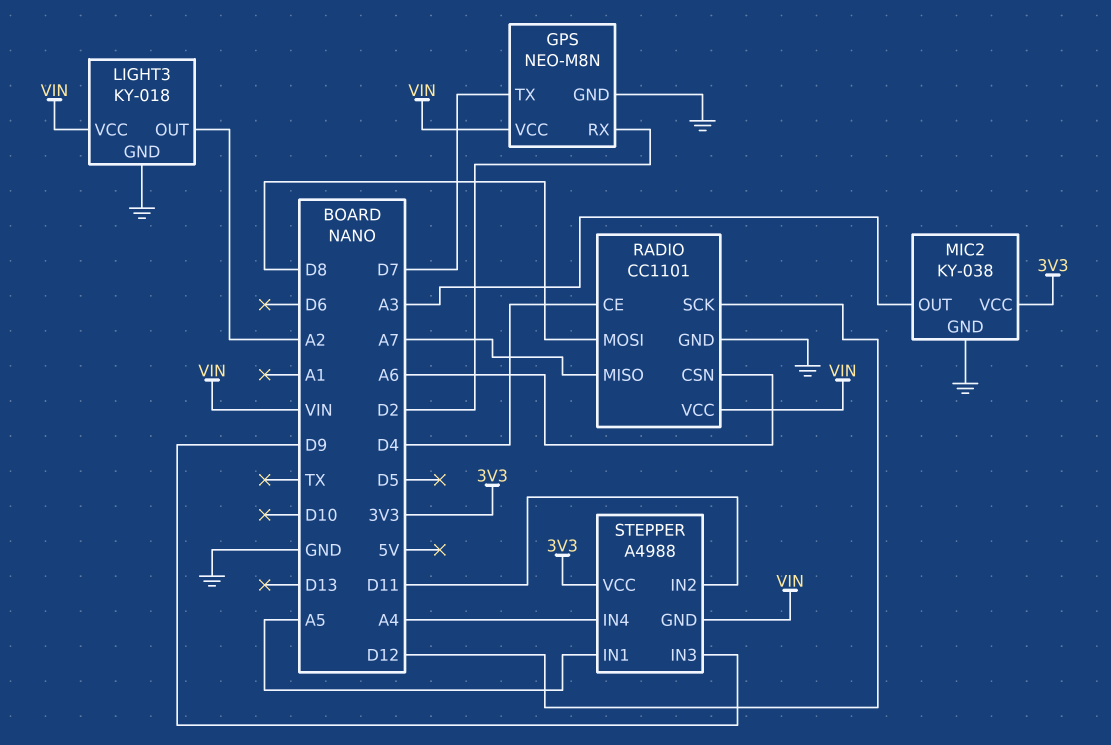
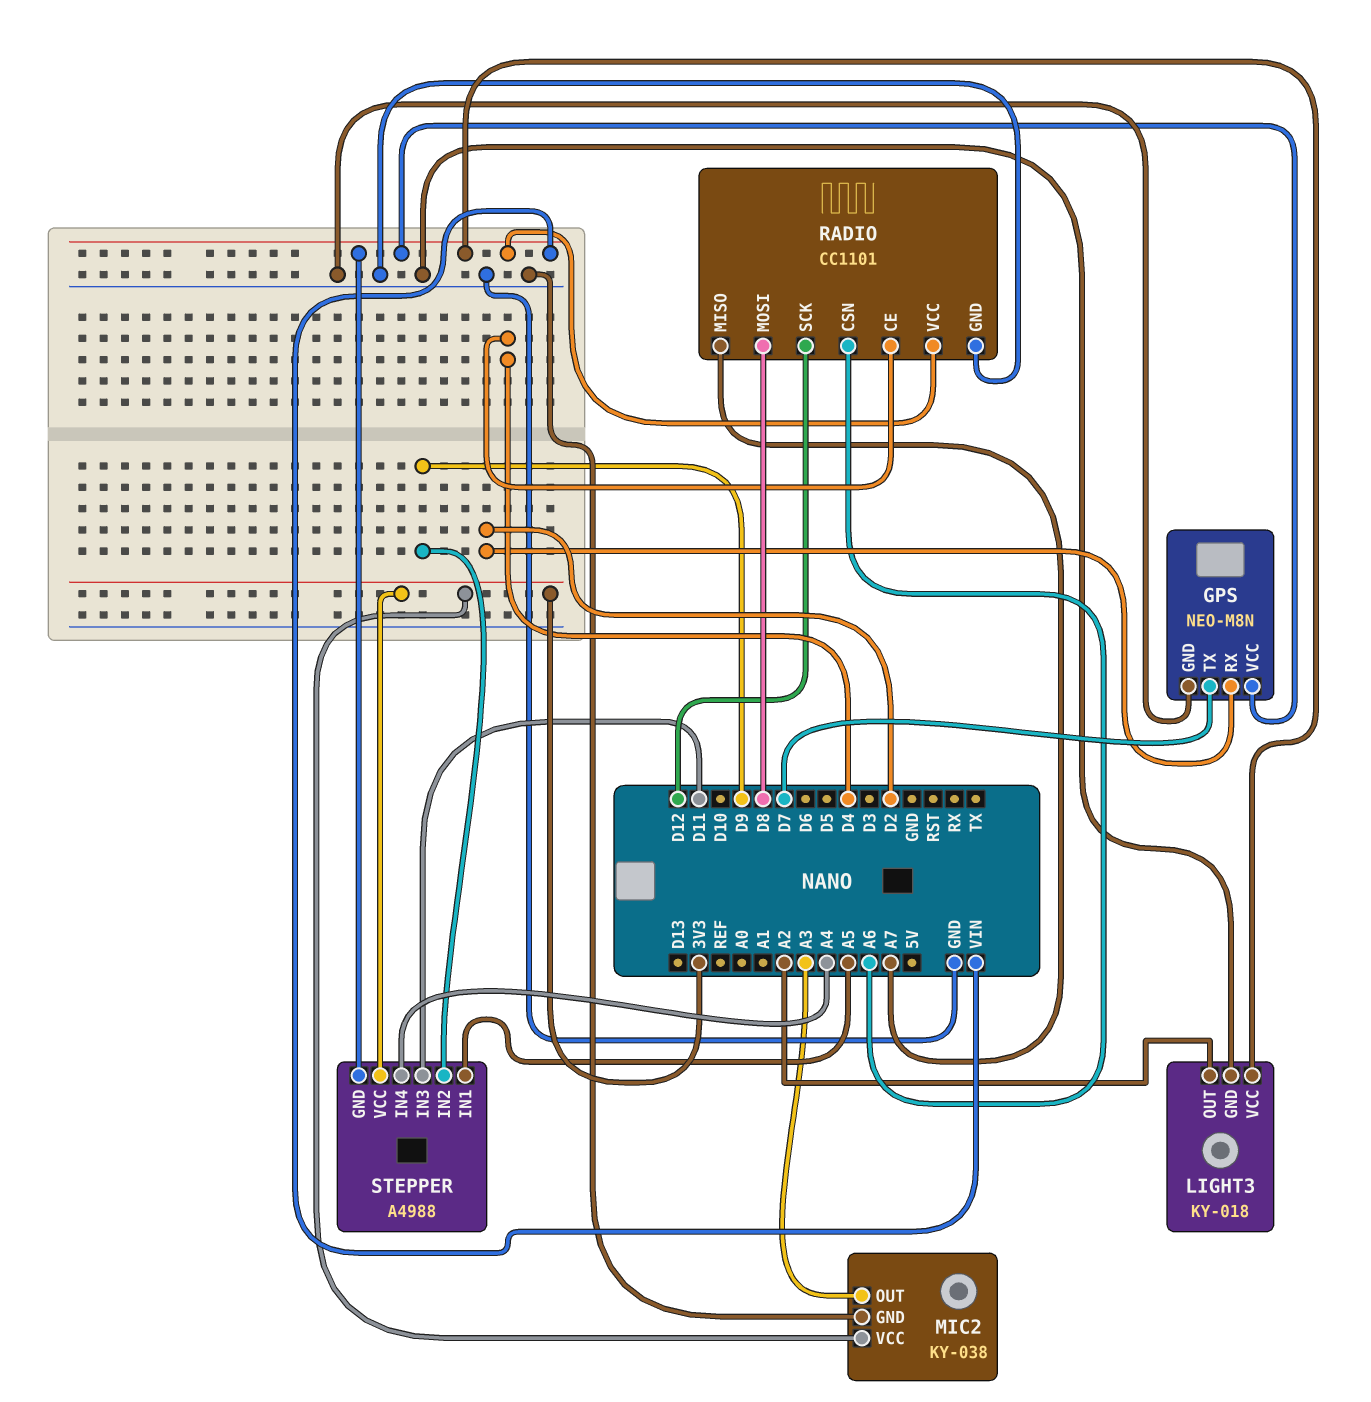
STEPPER pin IN2: D11 -> D9
STEPPER pin IN3: D9 -> D11

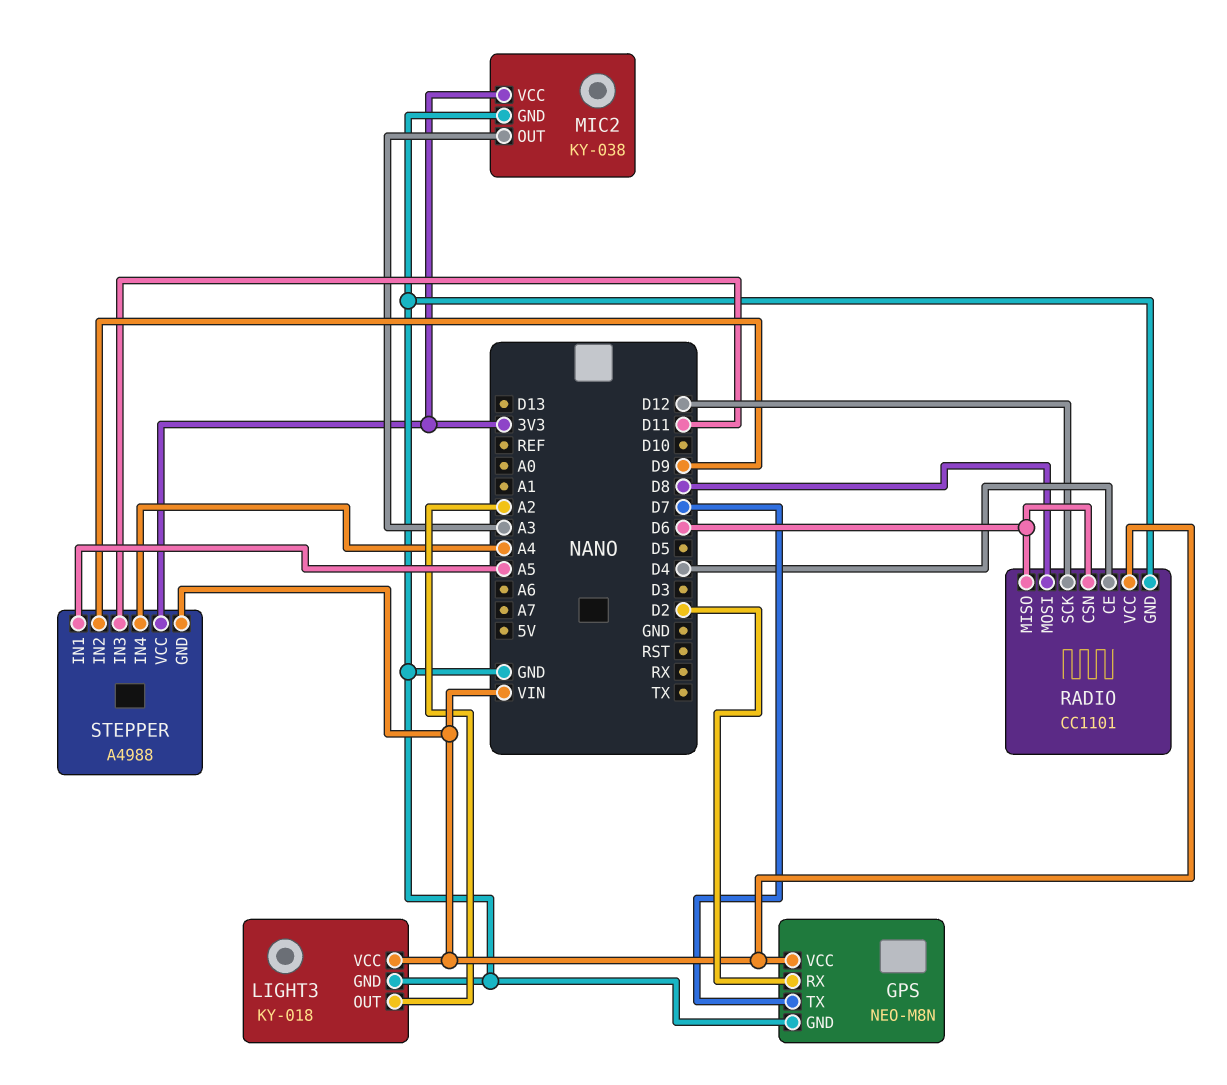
RADIO pin CSN: A6 -> D6
RADIO pin MISO: A7 -> D6

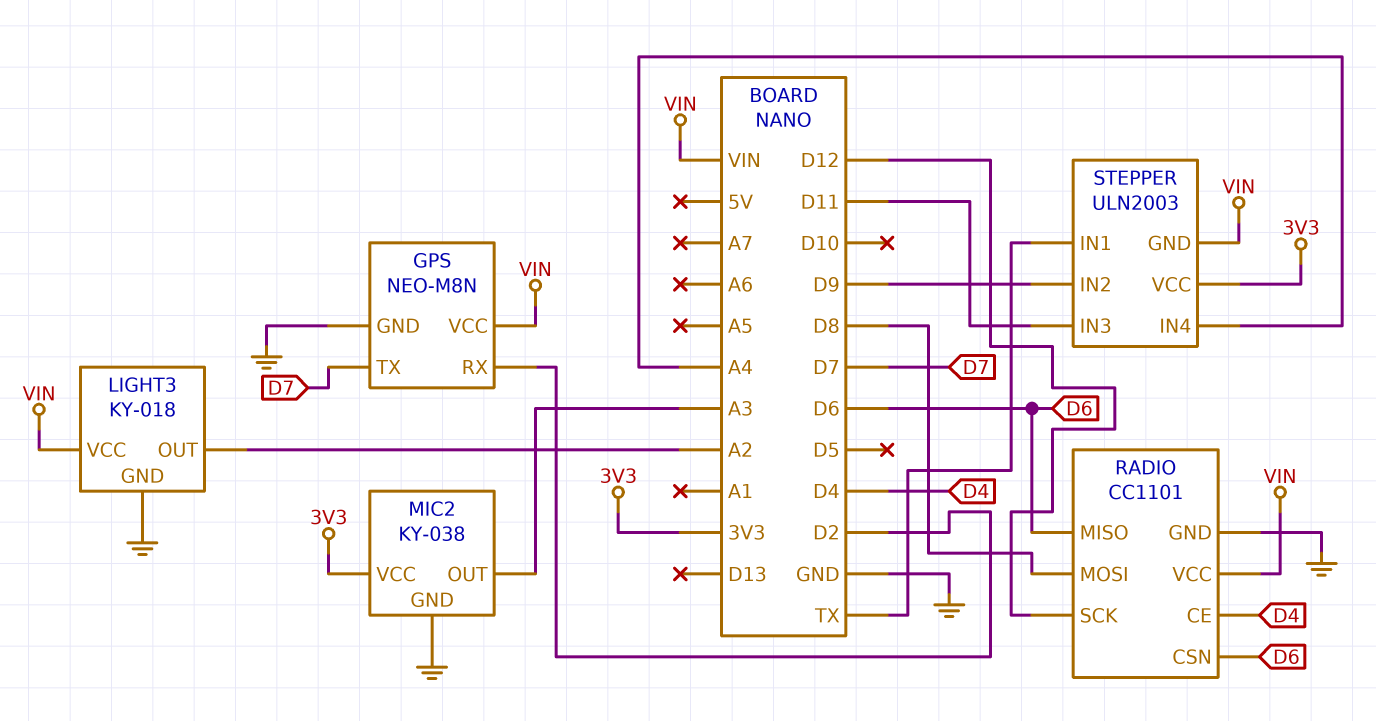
STEPPER: A4988 -> ULN2003
STEPPER pin IN1: A5 -> TX

